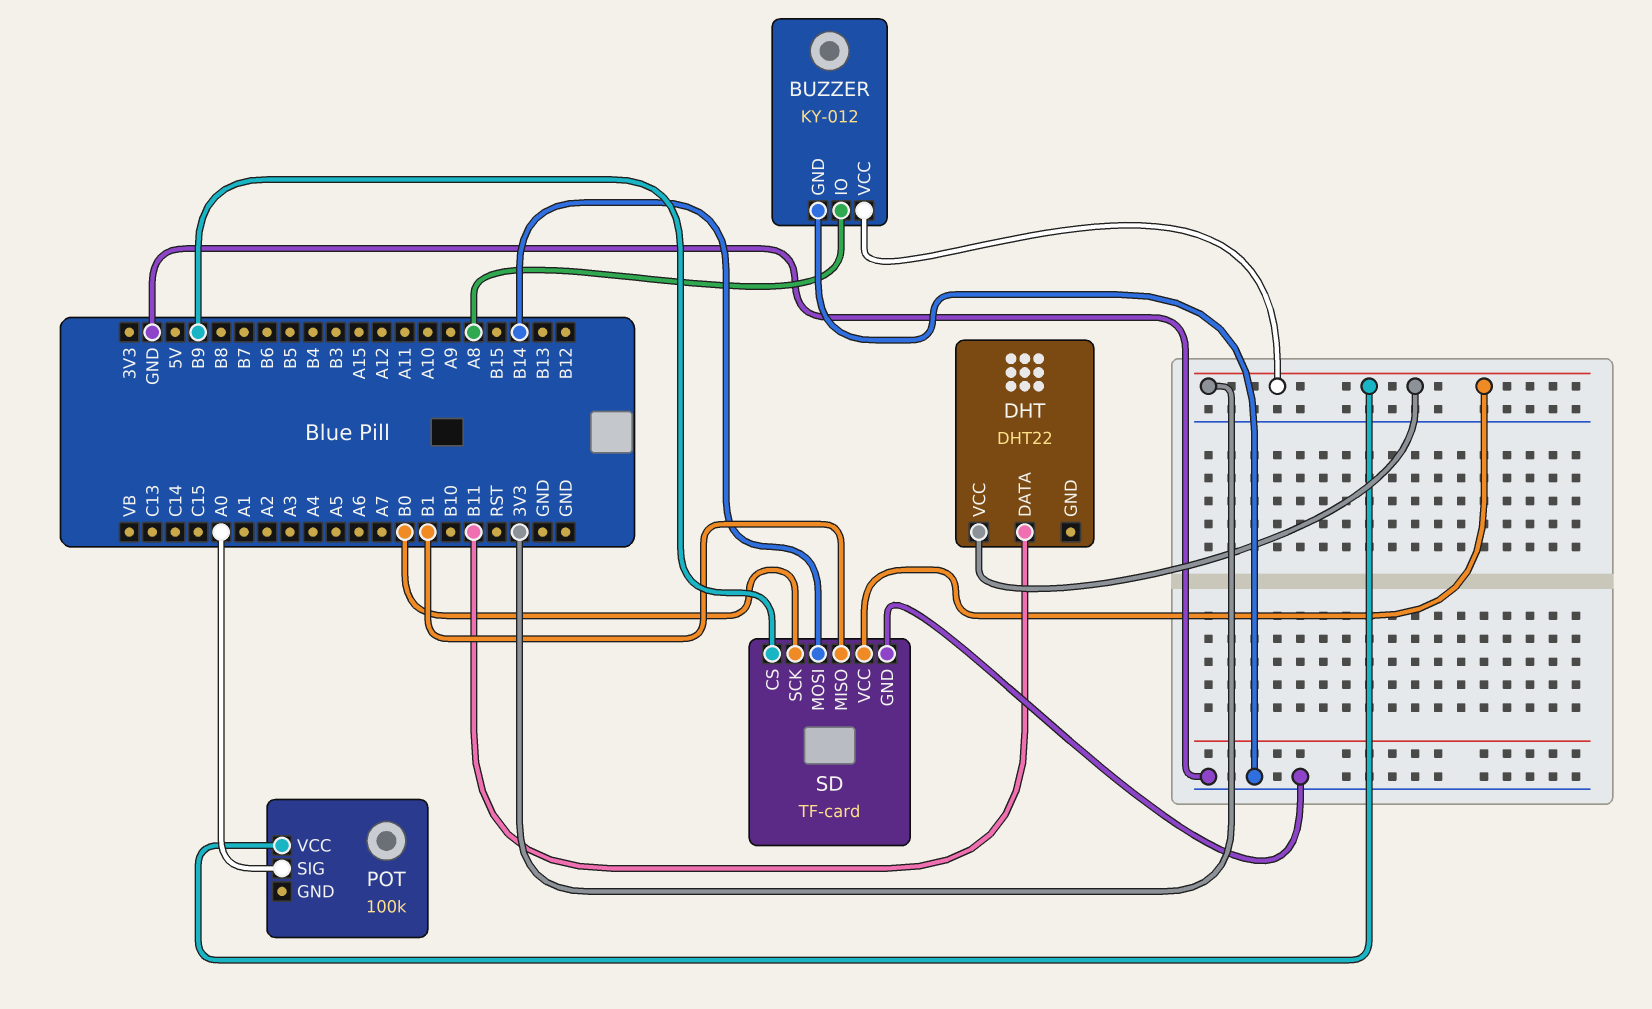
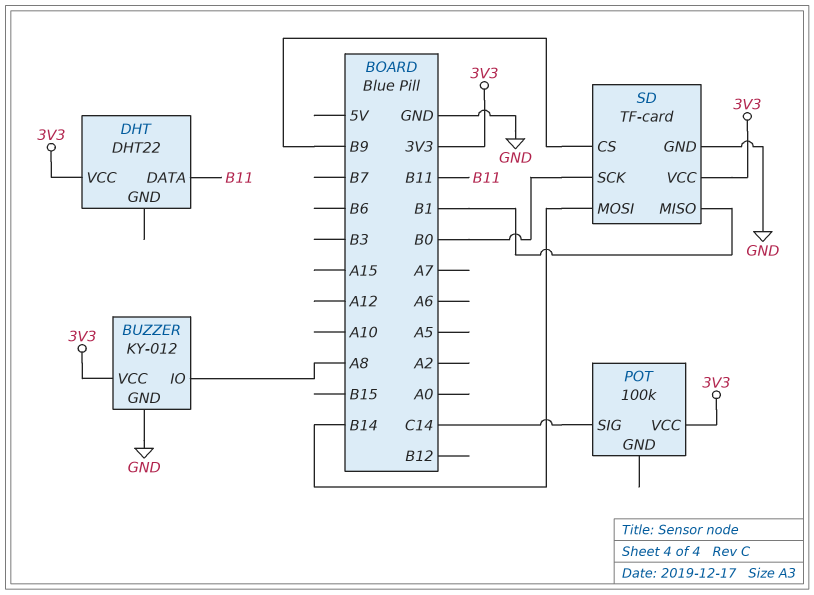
POT pin SIG: A0 -> C14

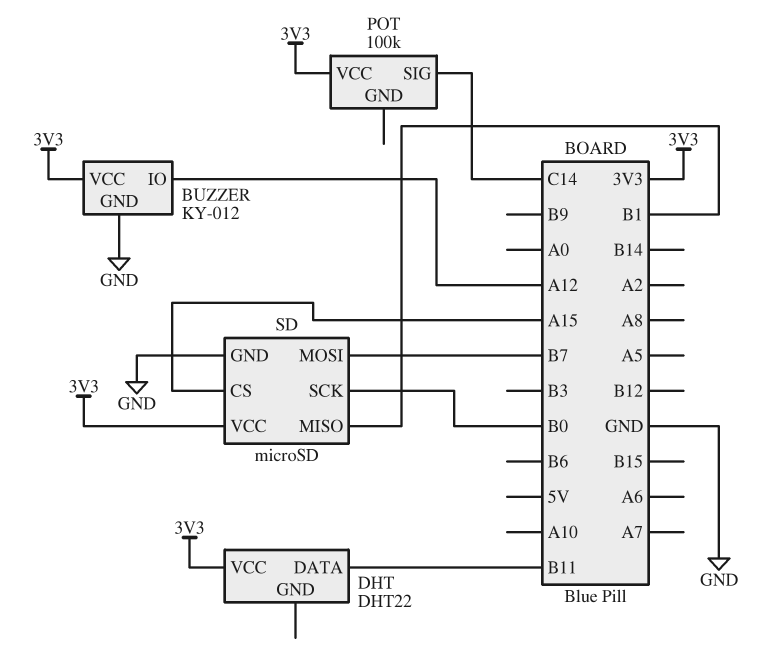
BUZZER pin IO: A8 -> A12
SD: TF-card -> microSD
SD pin CS: B9 -> A15
SD pin MOSI: B14 -> B7

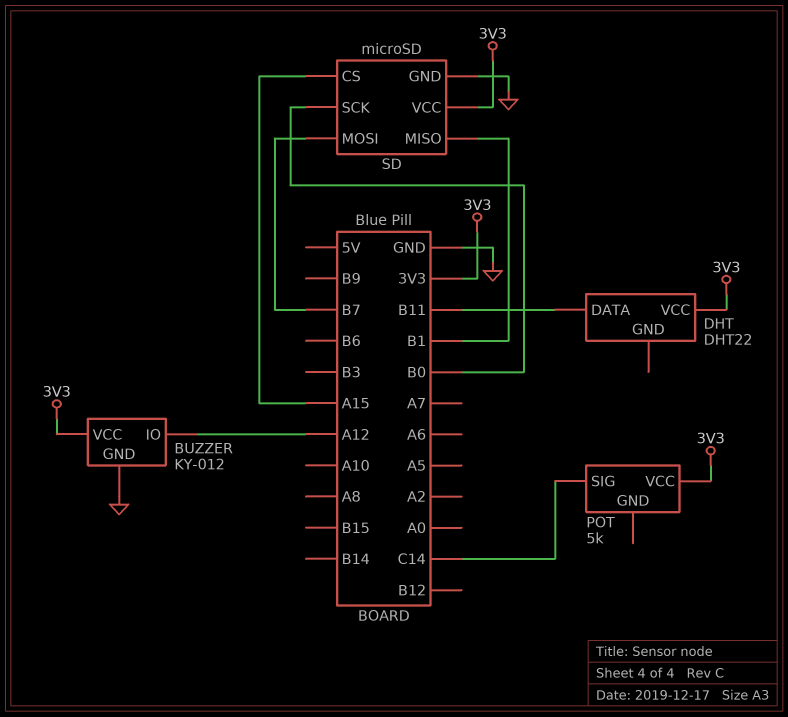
POT: 100k -> 5k

